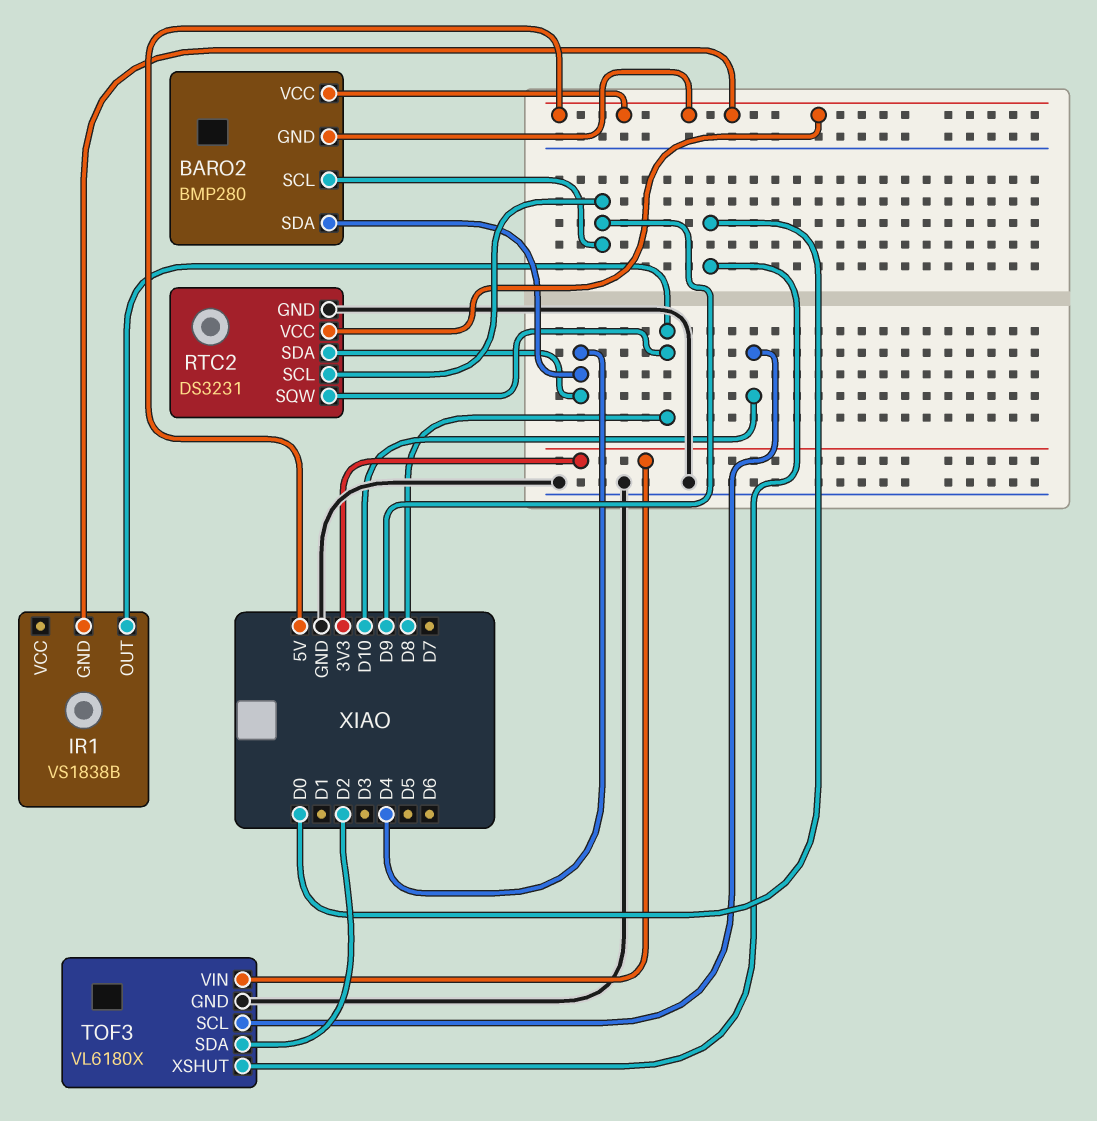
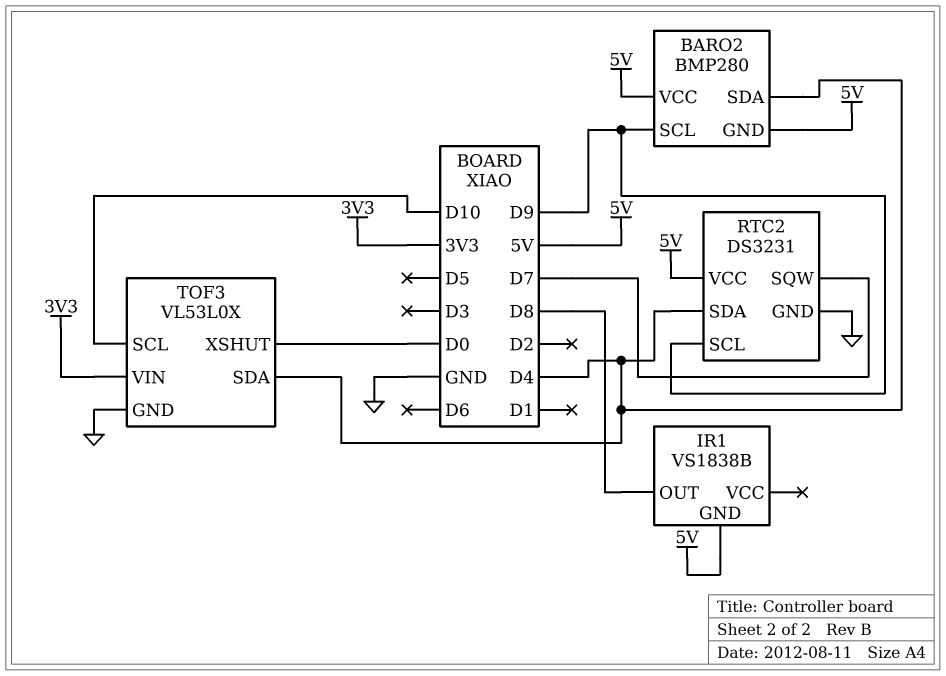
RTC2 pin SQW: D8 -> D7
TOF3: VL6180X -> VL53L0X
TOF3 pin SDA: D2 -> D4

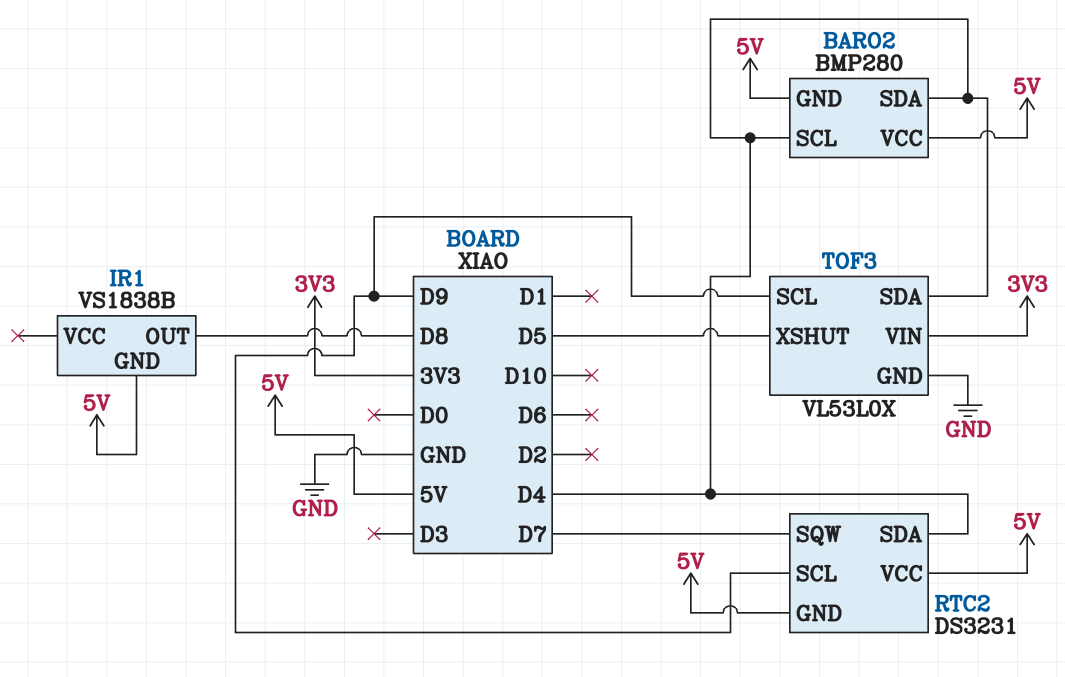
BARO2 pin SCL: D9 -> D4
RTC2 pin GND: GND -> 5V
TOF3 pin SCL: D10 -> D9
TOF3 pin XSHUT: D0 -> D5

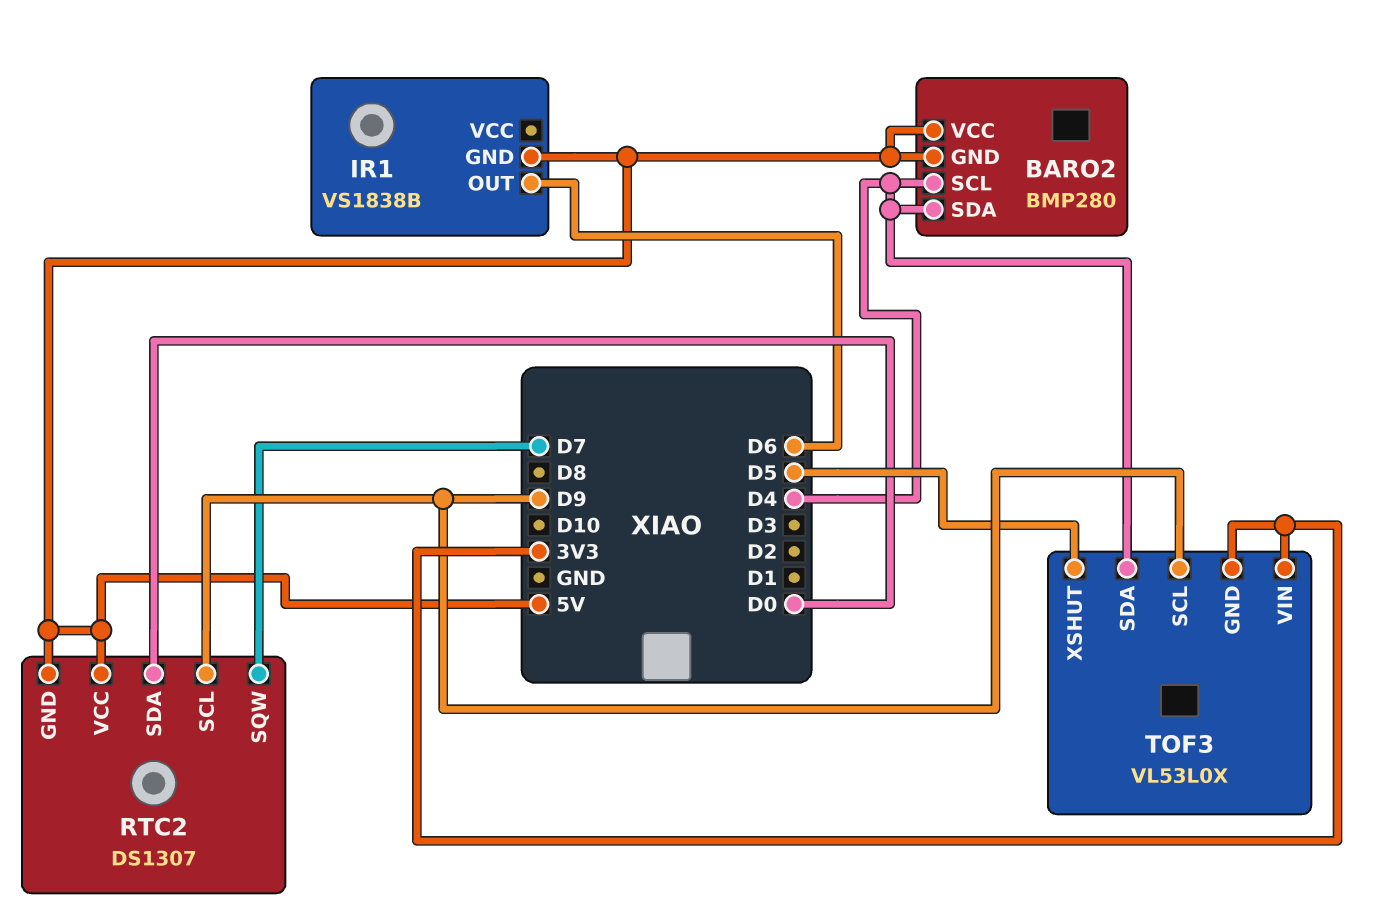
IR1 pin OUT: D8 -> D6
RTC2: DS3231 -> DS1307
RTC2 pin SDA: D4 -> D0
TOF3 pin GND: GND -> 3V3

